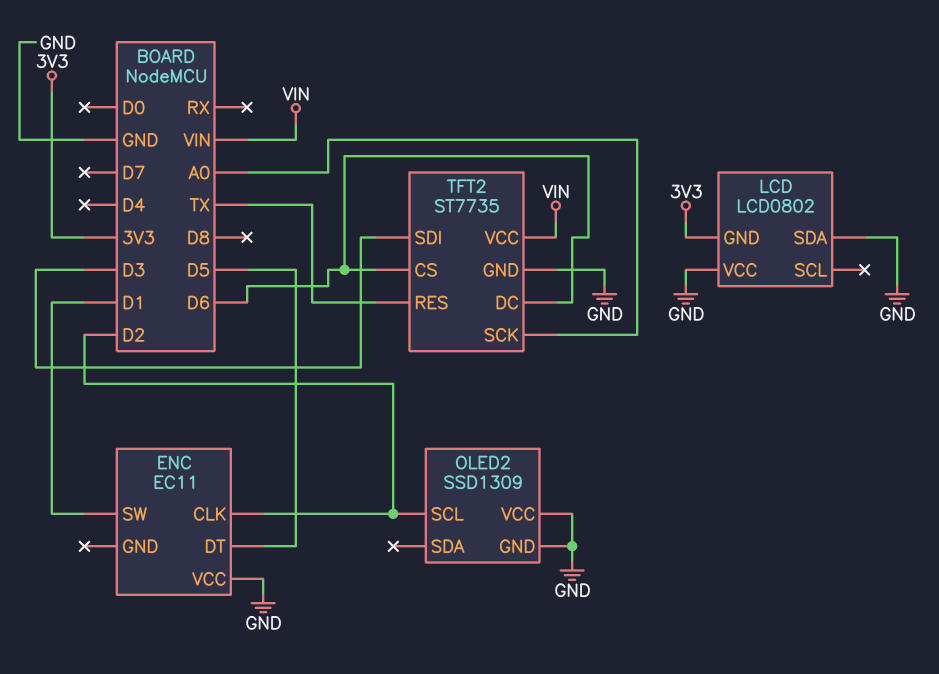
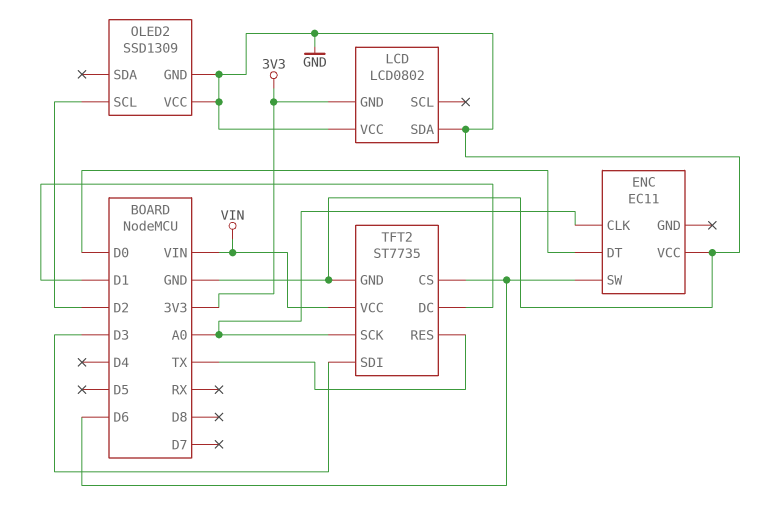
ENC pin CLK: D2 -> A0
ENC pin DT: D5 -> D0
ENC pin SW: D1 -> D6
TFT2 pin DC: D6 -> D1

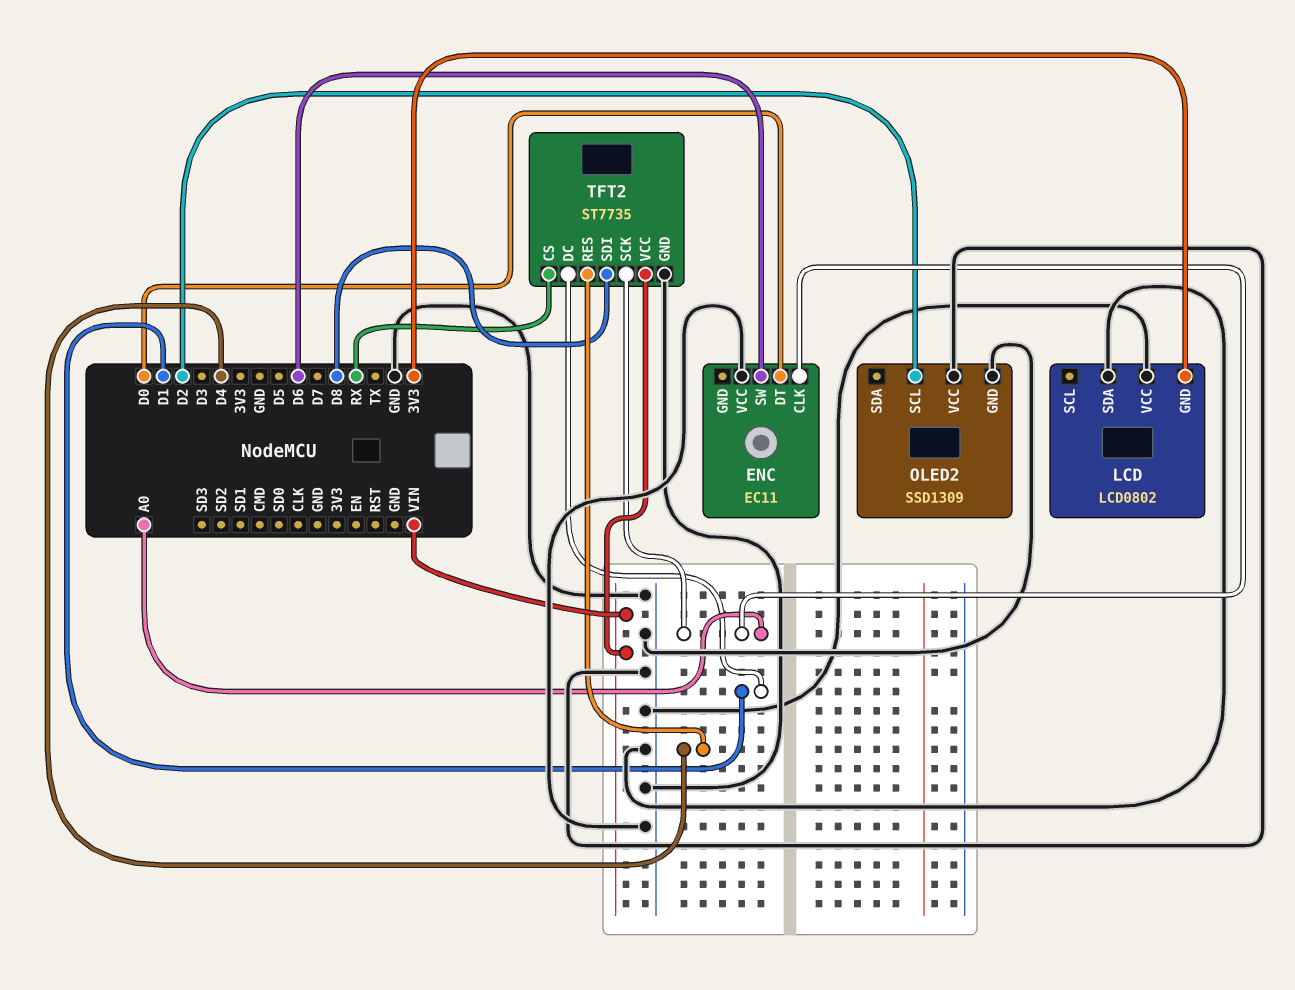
TFT2 pin CS: D6 -> RX
TFT2 pin RES: TX -> D4
TFT2 pin SDI: D3 -> D8

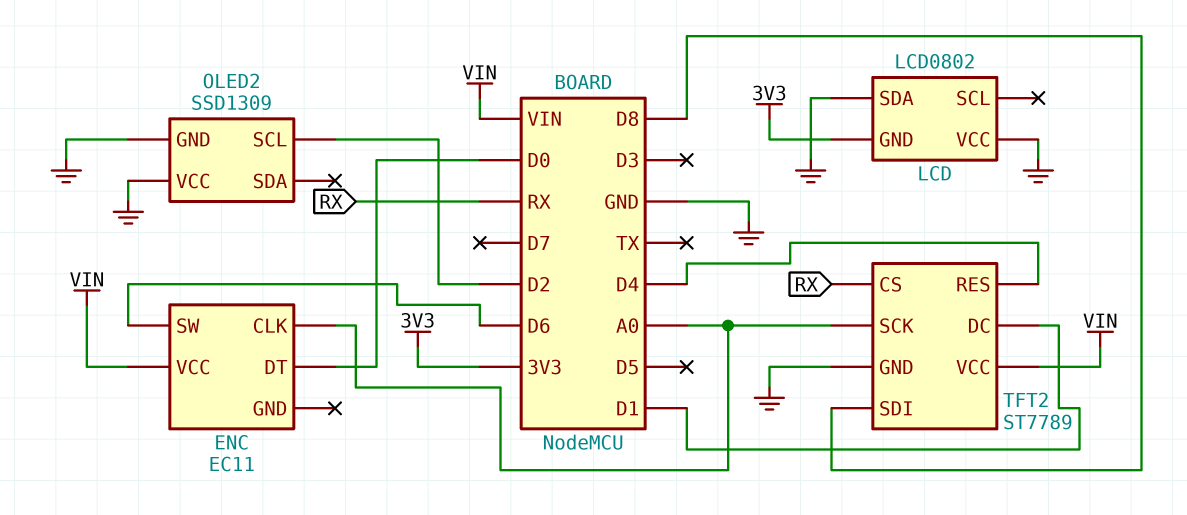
ENC pin VCC: GND -> VIN
TFT2: ST7735 -> ST7789

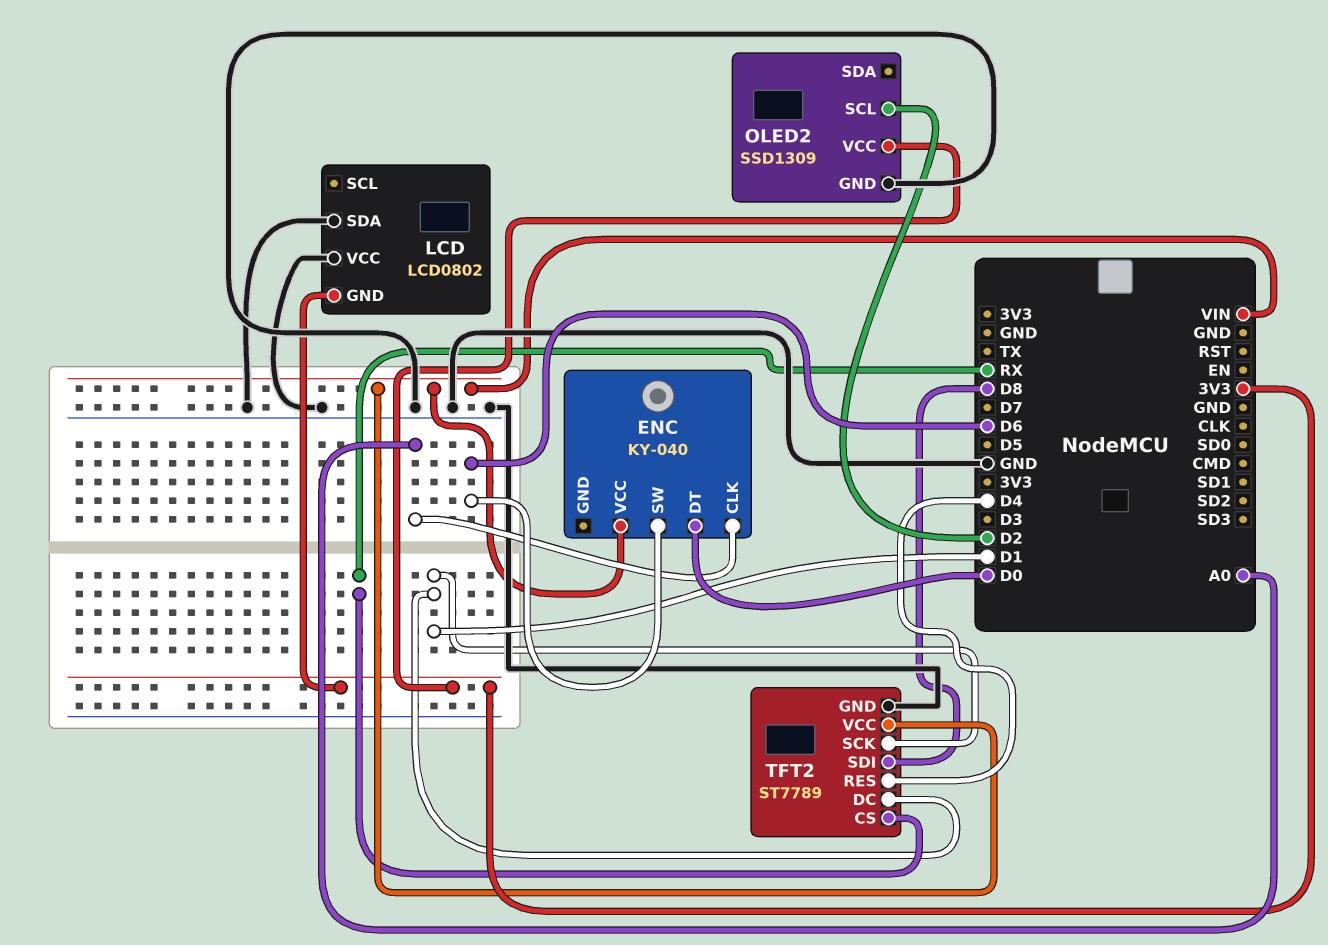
ENC: EC11 -> KY-040
OLED2 pin VCC: GND -> 3V3
TFT2 pin SCK: A0 -> D1

